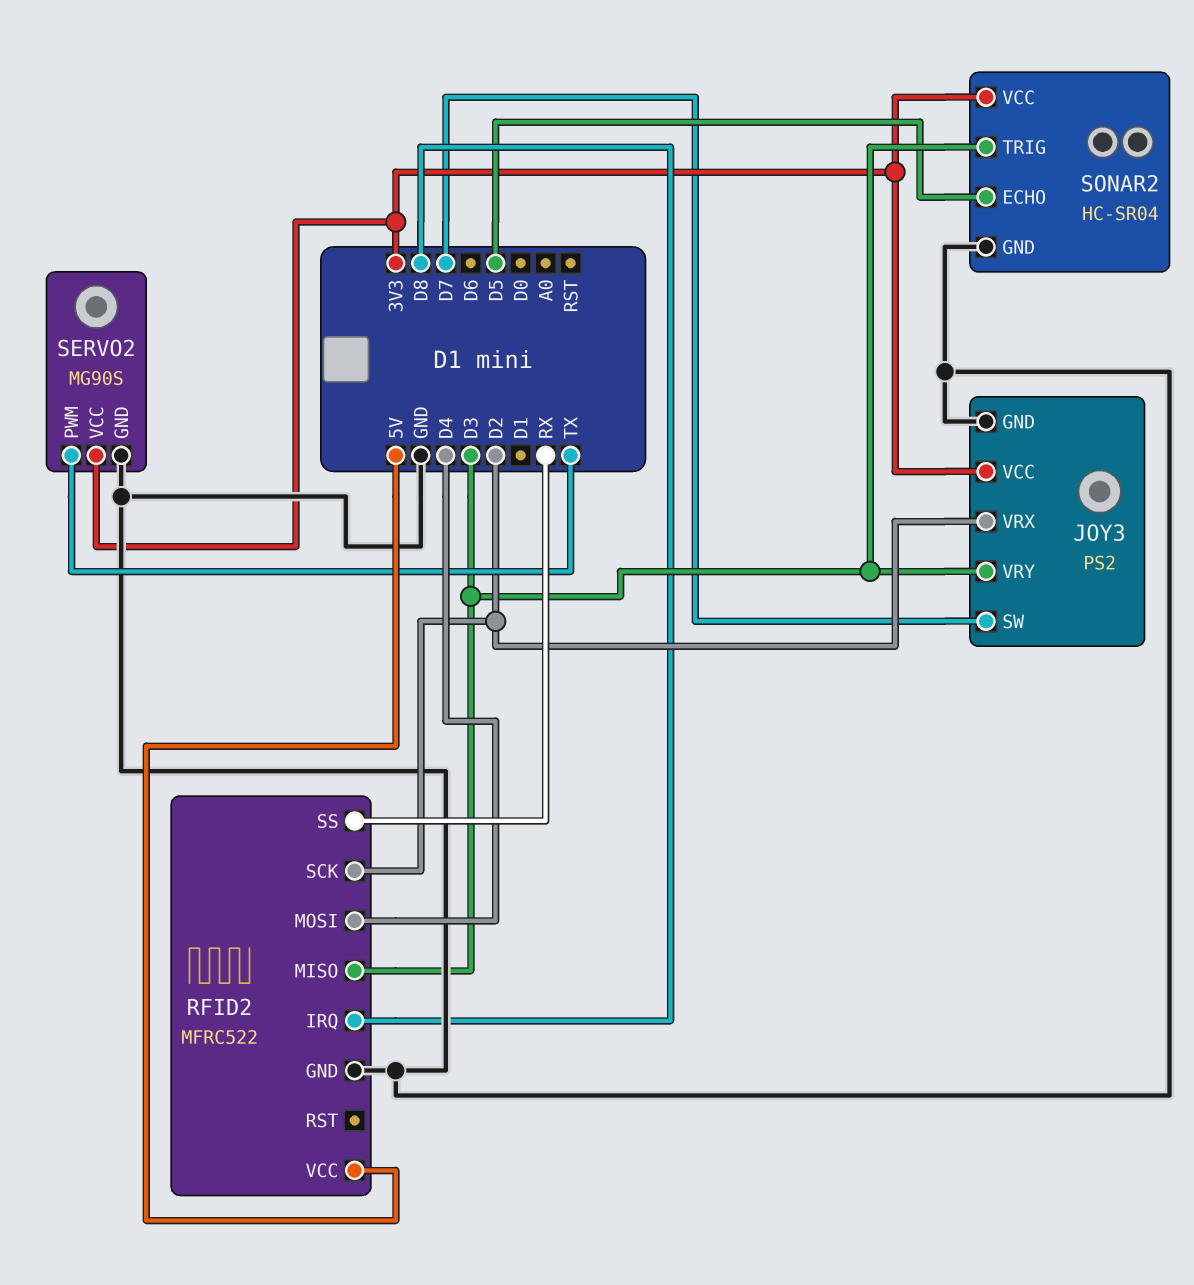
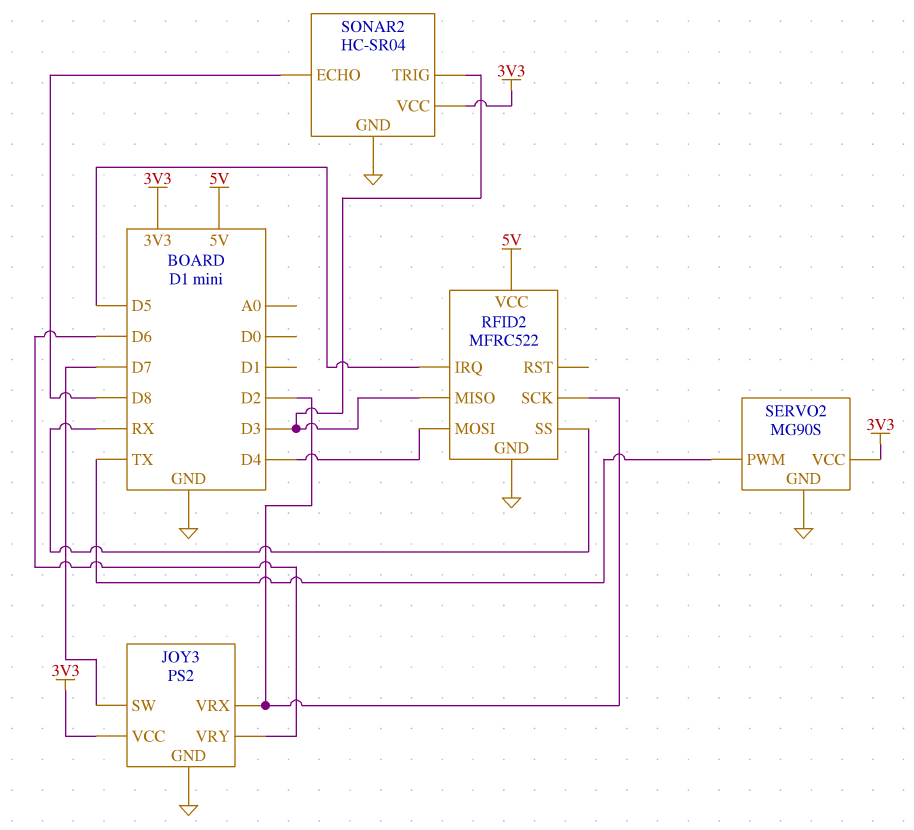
JOY3 pin VRY: D3 -> D6
RFID2 pin IRQ: D8 -> D5
SONAR2 pin ECHO: D5 -> D8

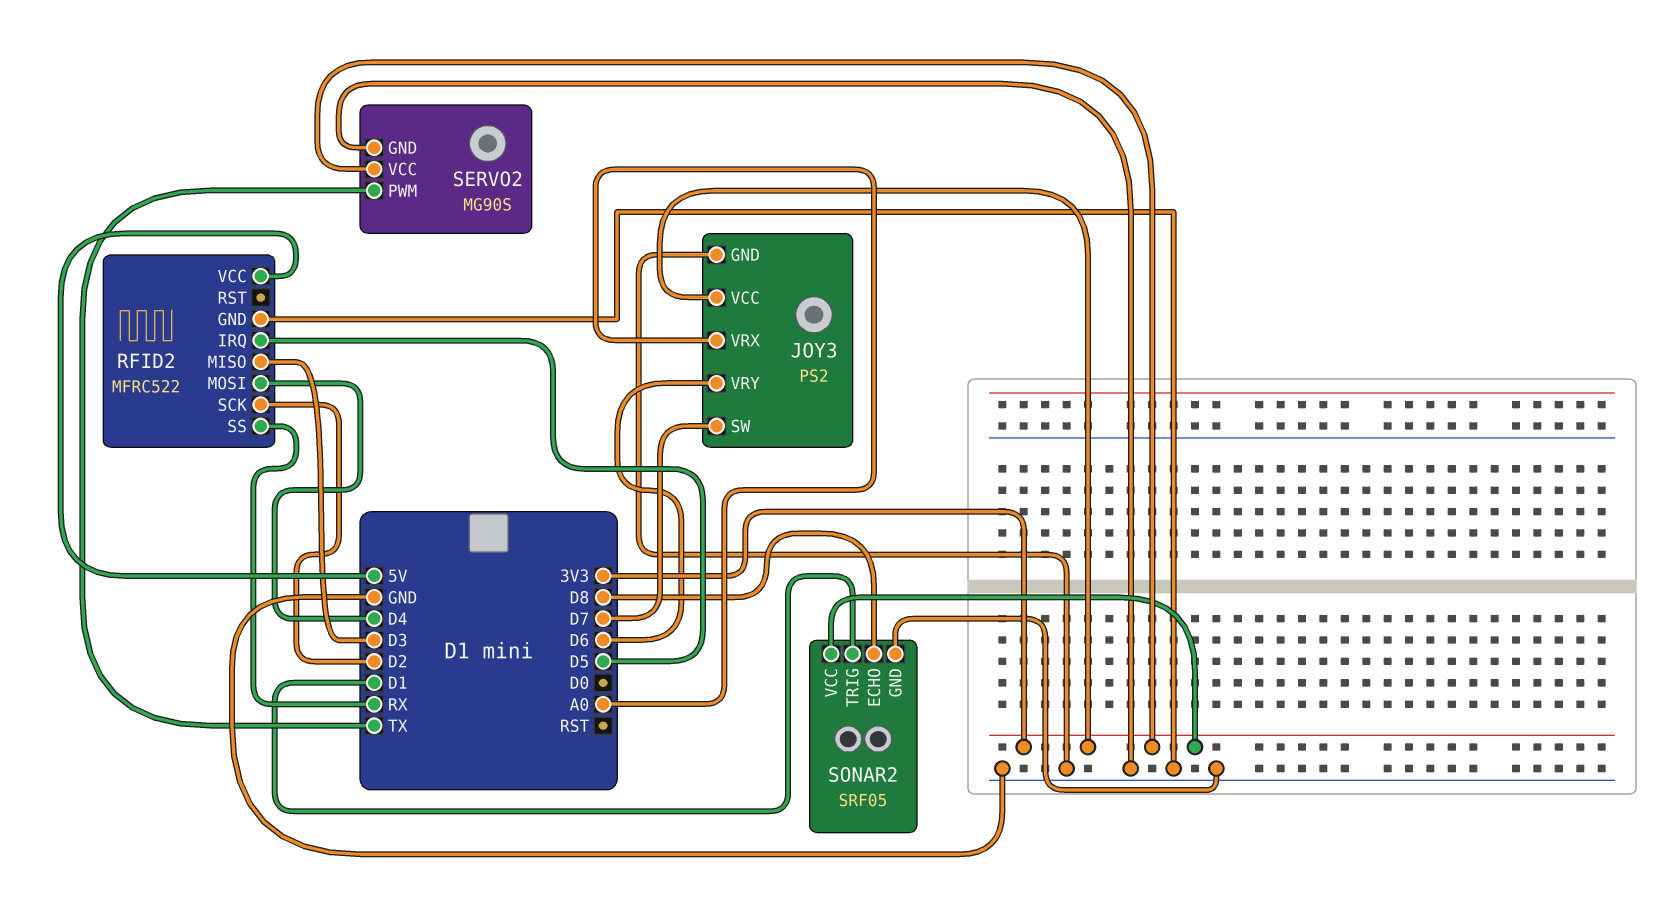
JOY3 pin VRX: D2 -> A0
SONAR2: HC-SR04 -> SRF05
SONAR2 pin TRIG: D3 -> D1

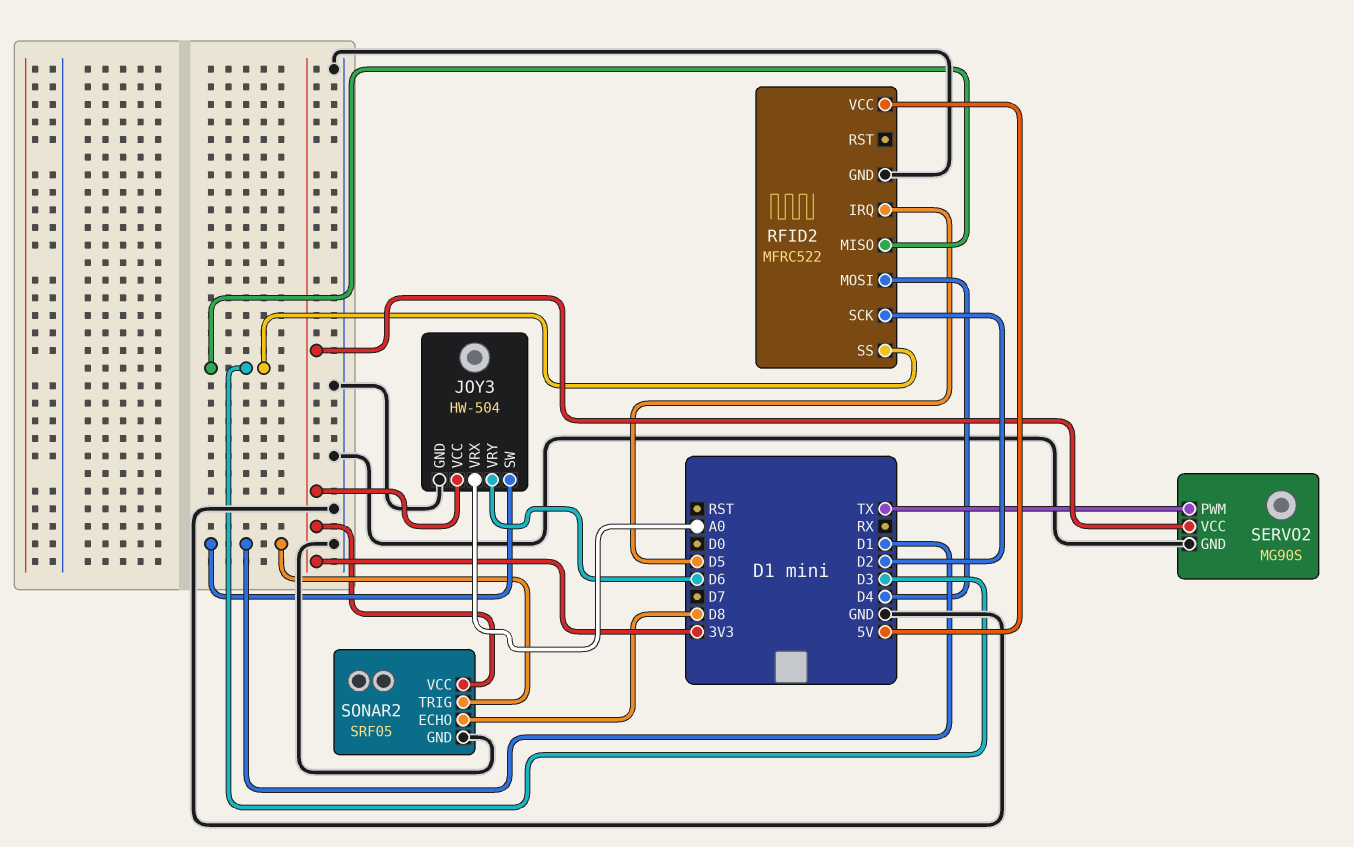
JOY3: PS2 -> HW-504
JOY3 pin SW: D7 -> D1
RFID2 pin SS: RX -> D3

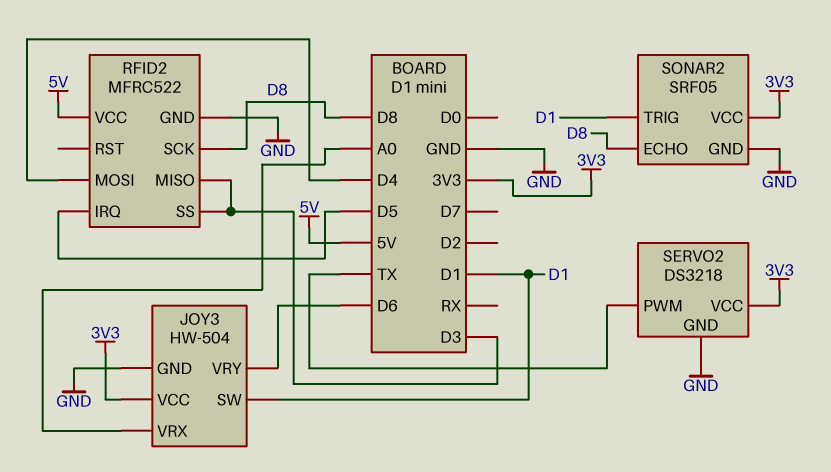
RFID2 pin SCK: D2 -> D8
SERVO2: MG90S -> DS3218

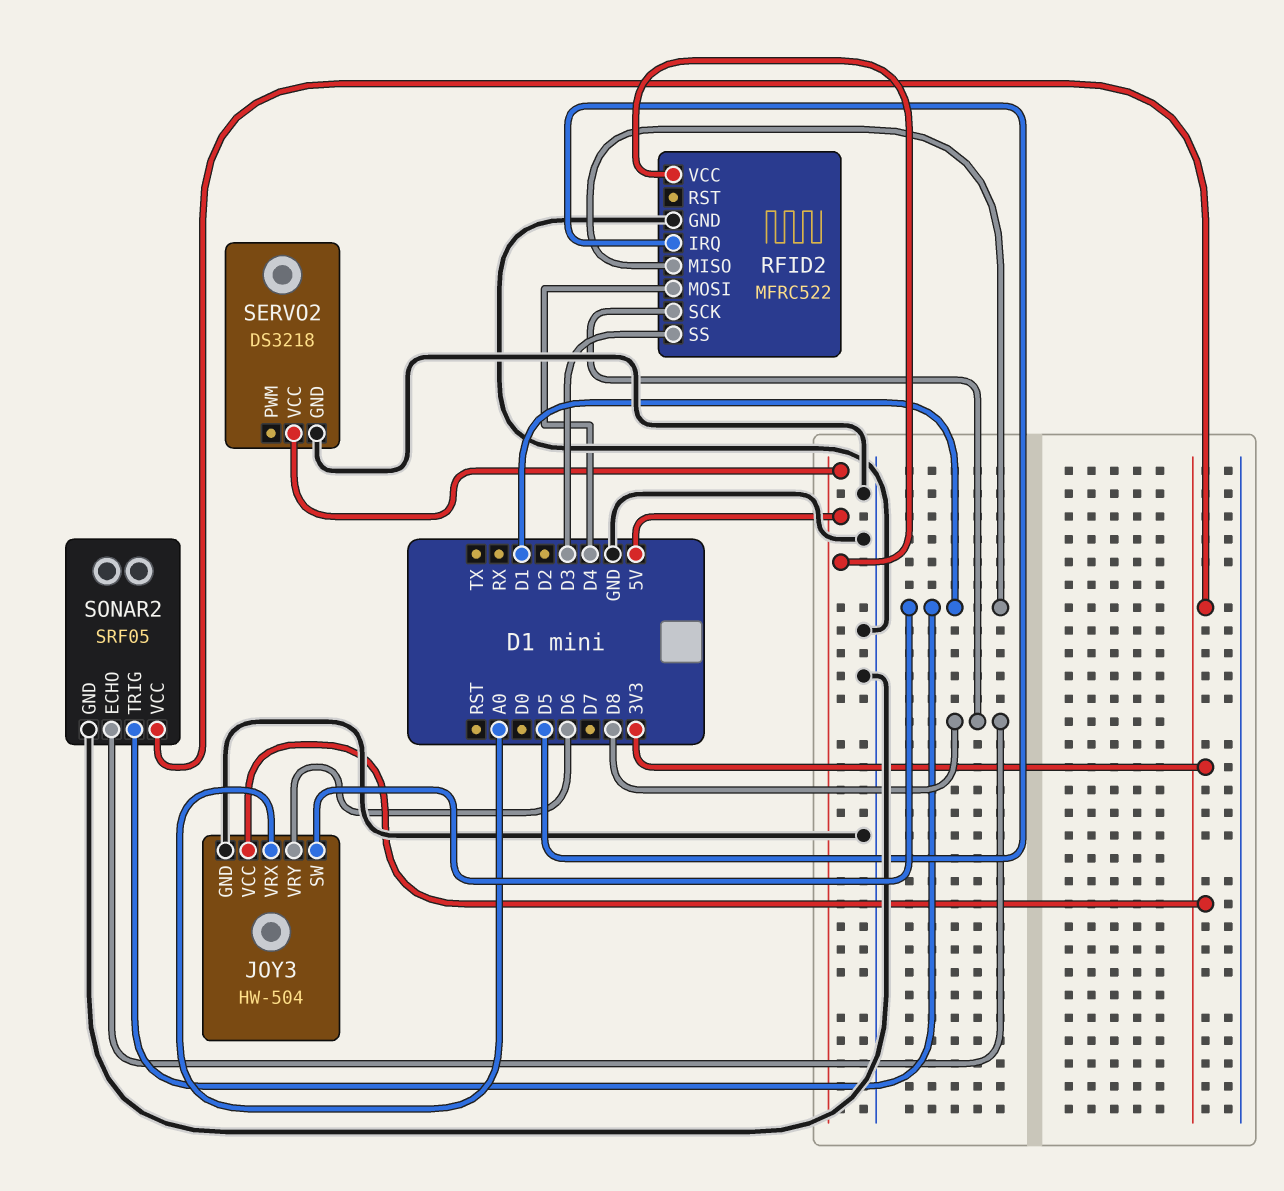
RFID2 pin MISO: D3 -> D1
SERVO2 pin PWM: TX -> none
SERVO2 pin VCC: 3V3 -> 5V

